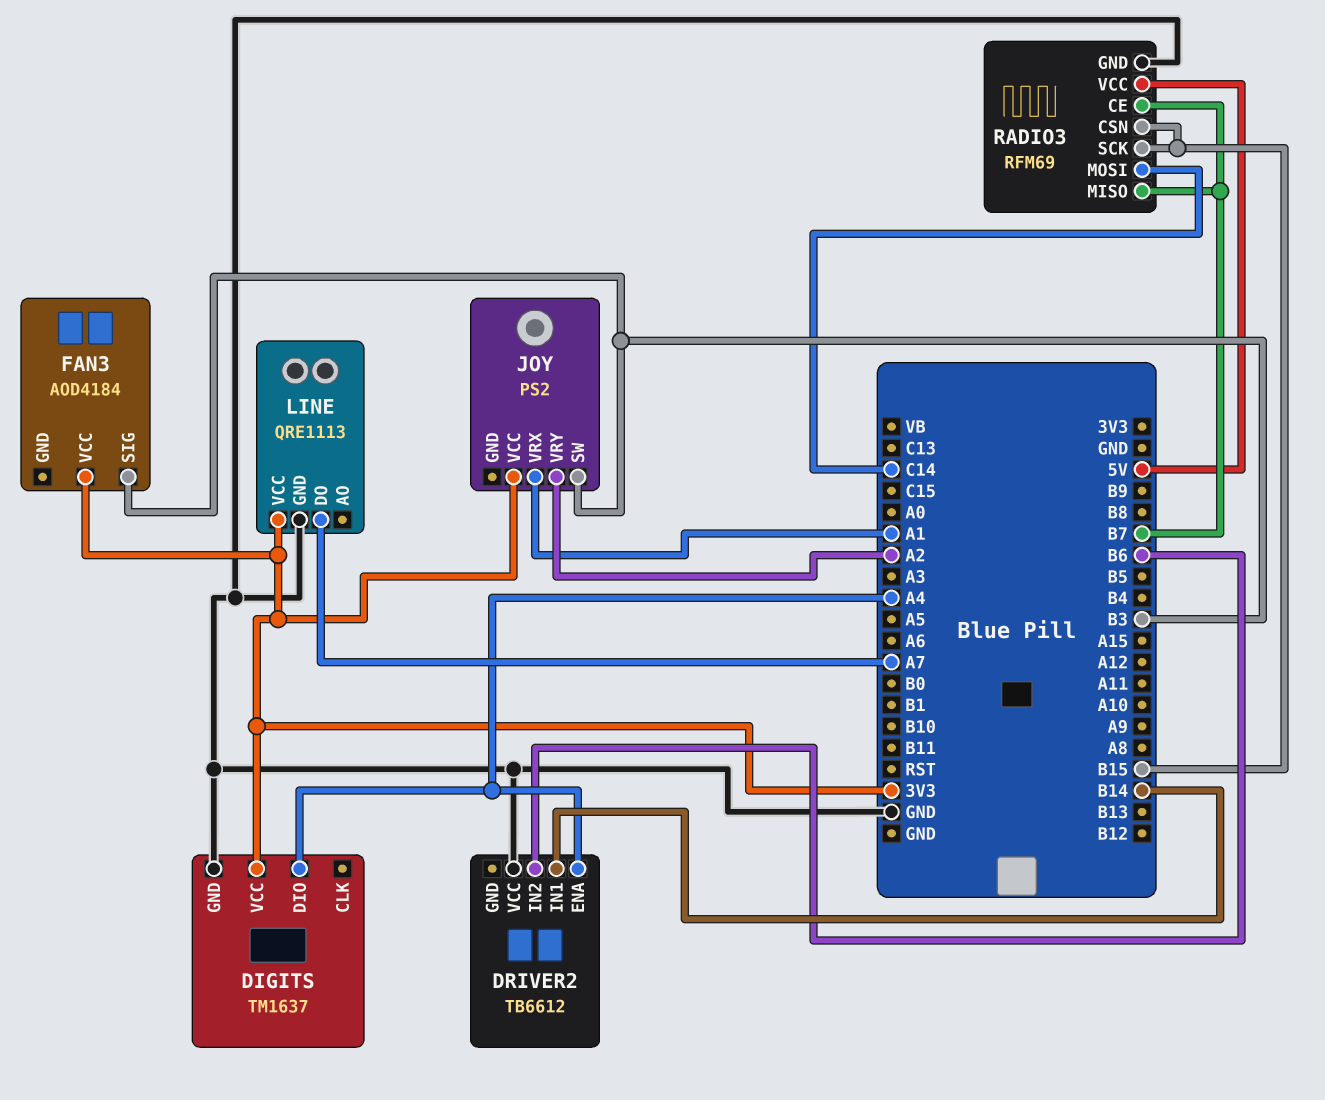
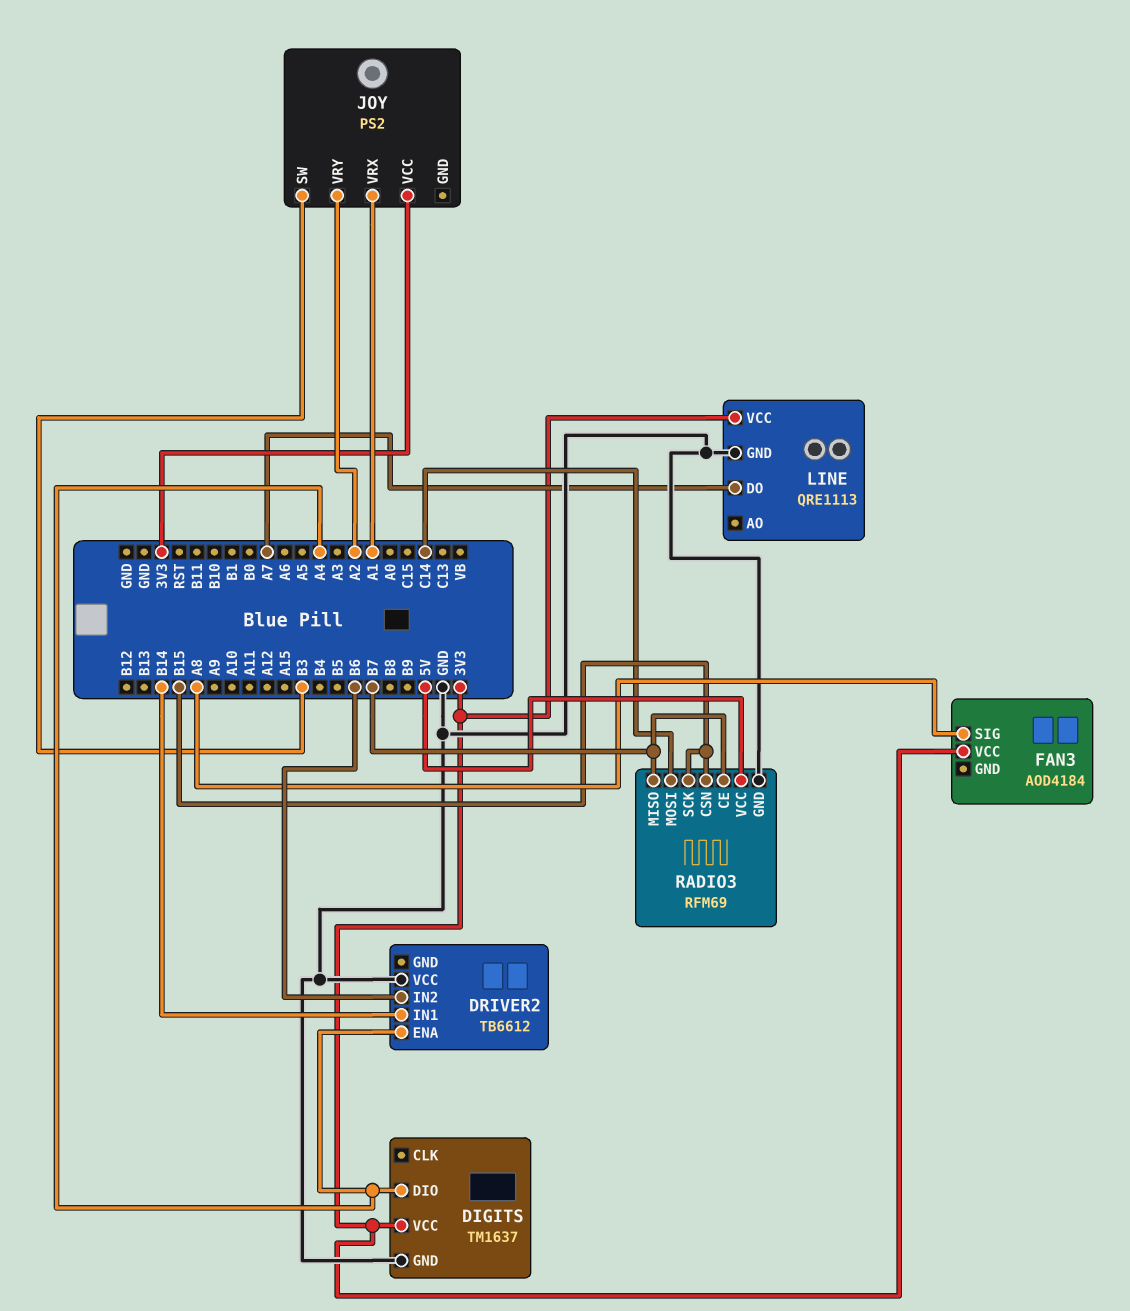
FAN3 pin SIG: B3 -> A8

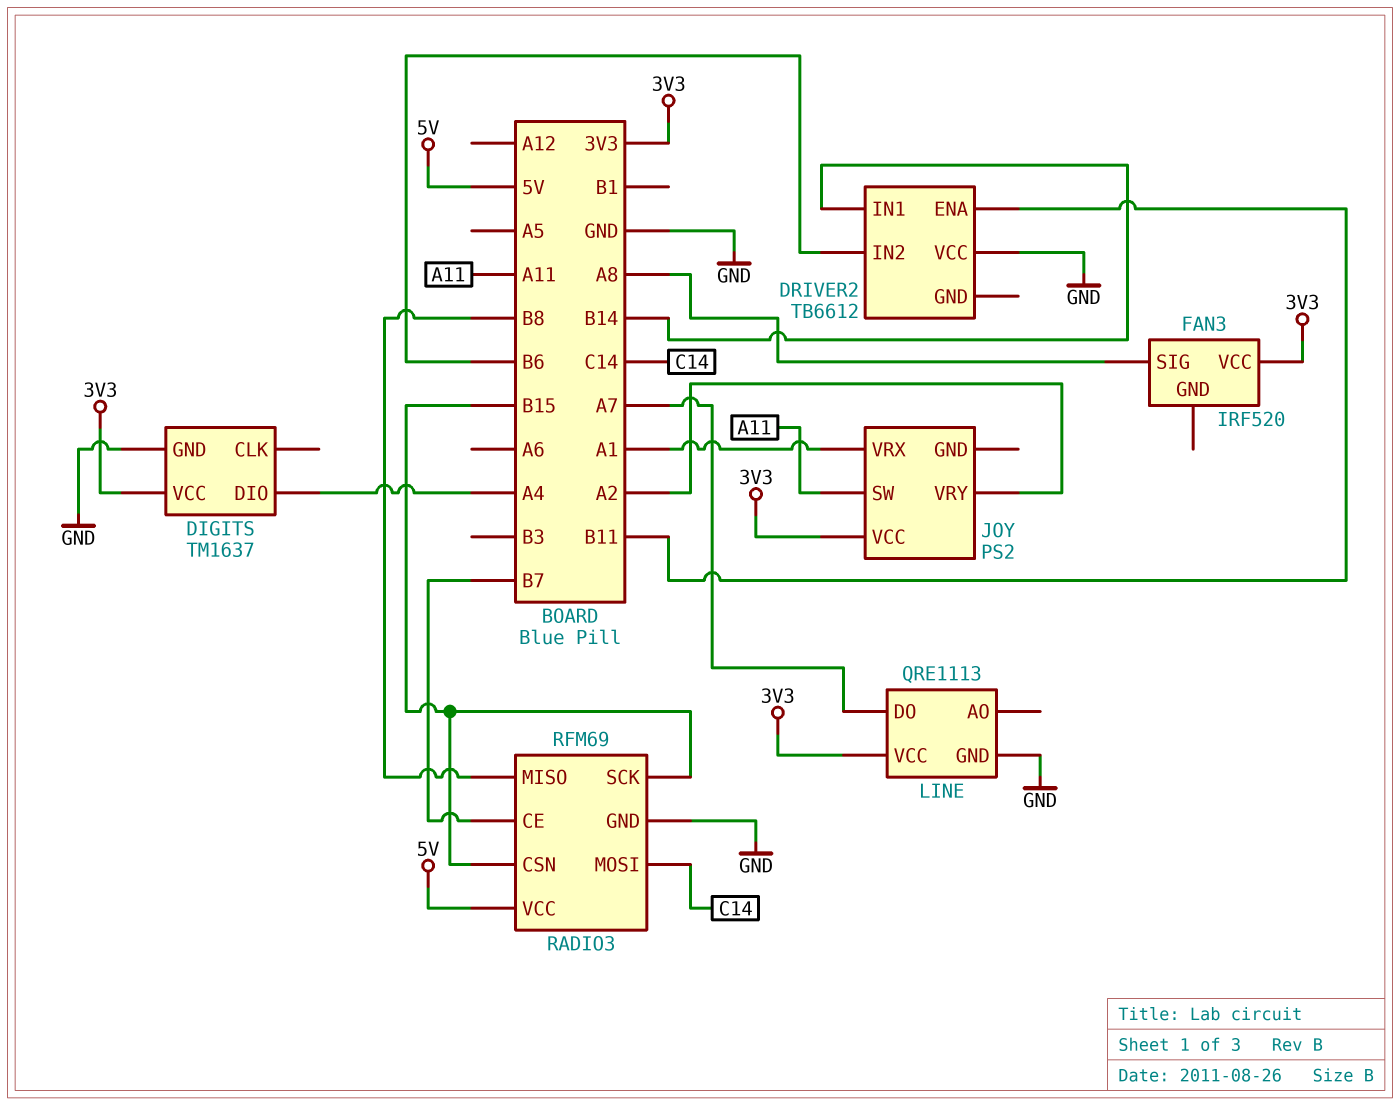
DRIVER2 pin ENA: A4 -> B11
FAN3: AOD4184 -> IRF520
JOY pin SW: B3 -> A11
RADIO3 pin MISO: B7 -> B8

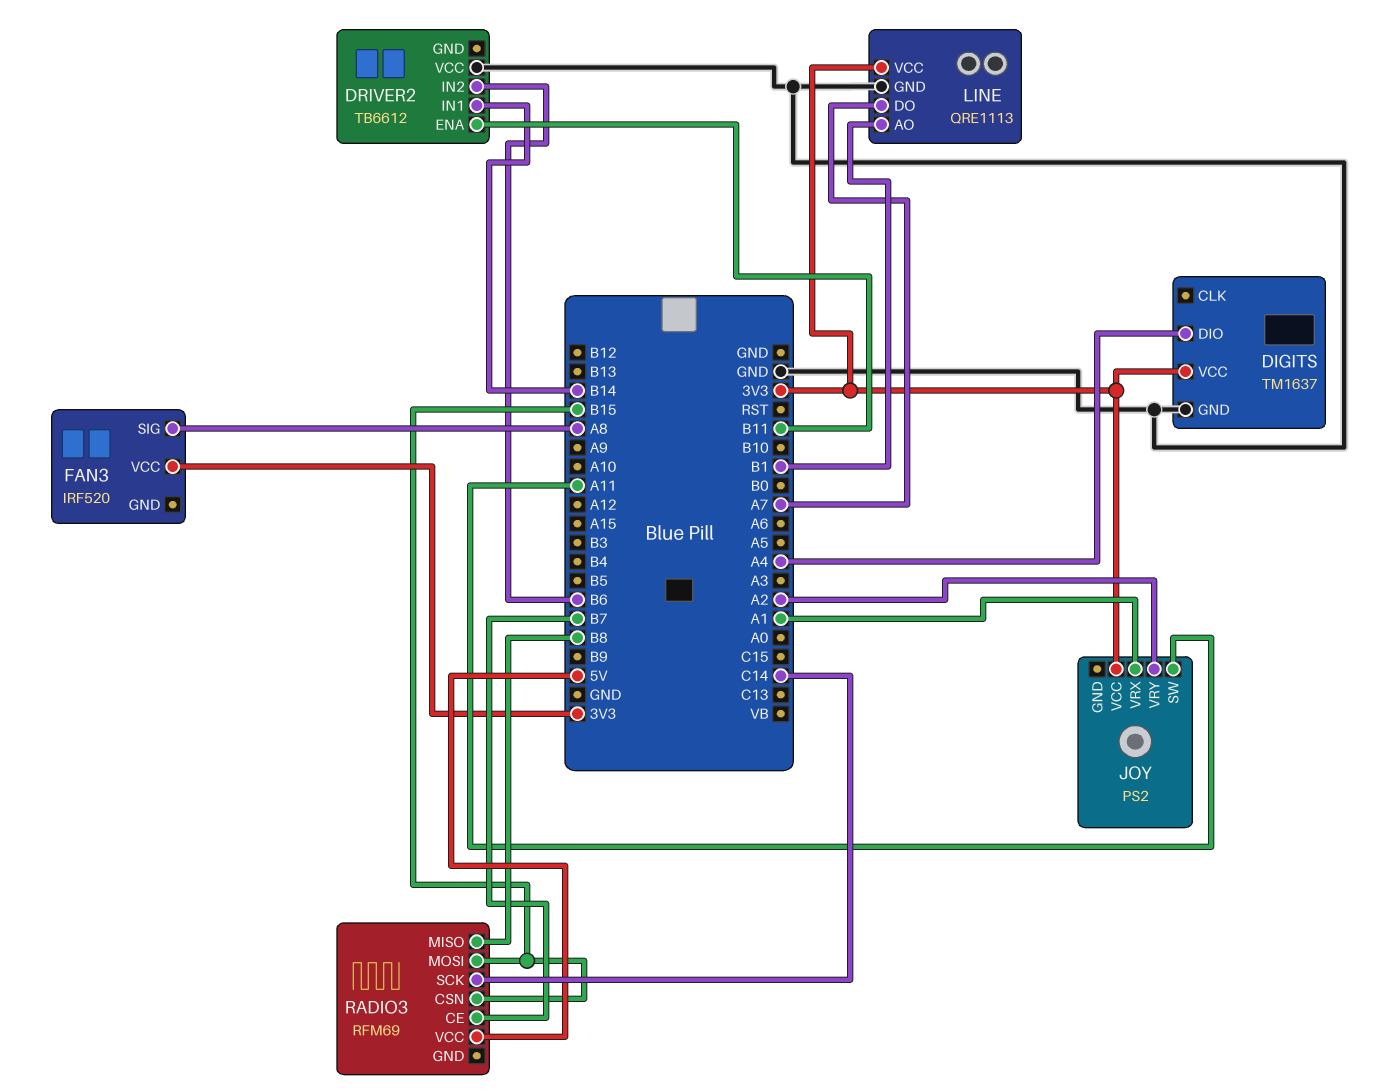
LINE pin AO: none -> B1
RADIO3 pin GND: GND -> none
RADIO3 pin MOSI: C14 -> B15
RADIO3 pin SCK: B15 -> C14

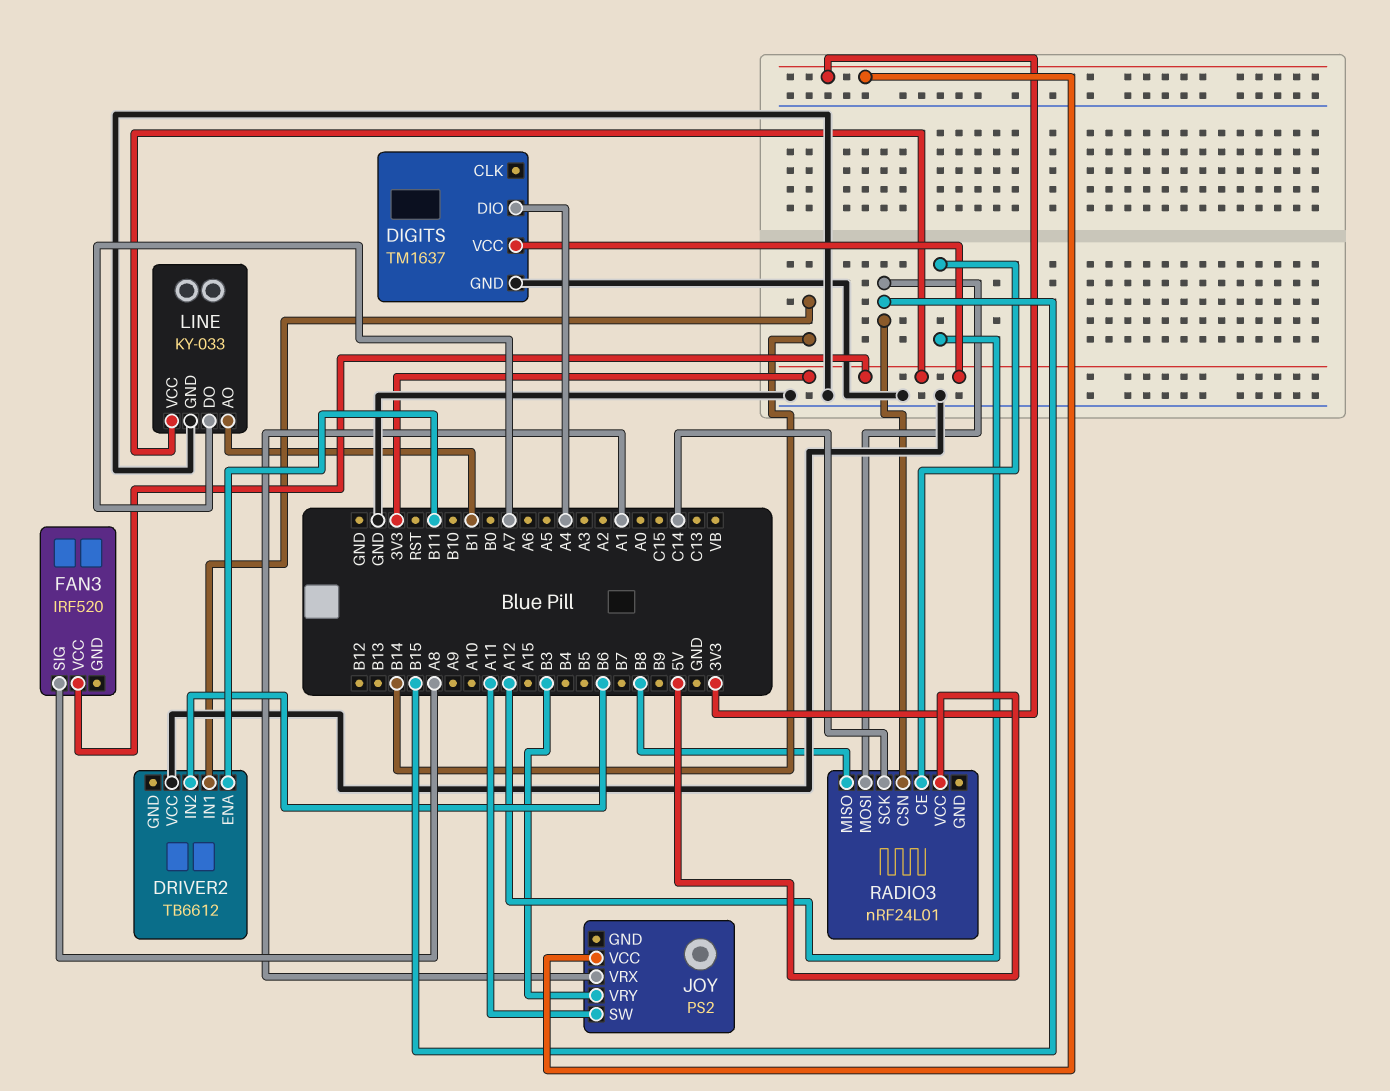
JOY pin VRY: A2 -> B3
LINE: QRE1113 -> KY-033
RADIO3: RFM69 -> nRF24L01
RADIO3 pin CE: B7 -> A12

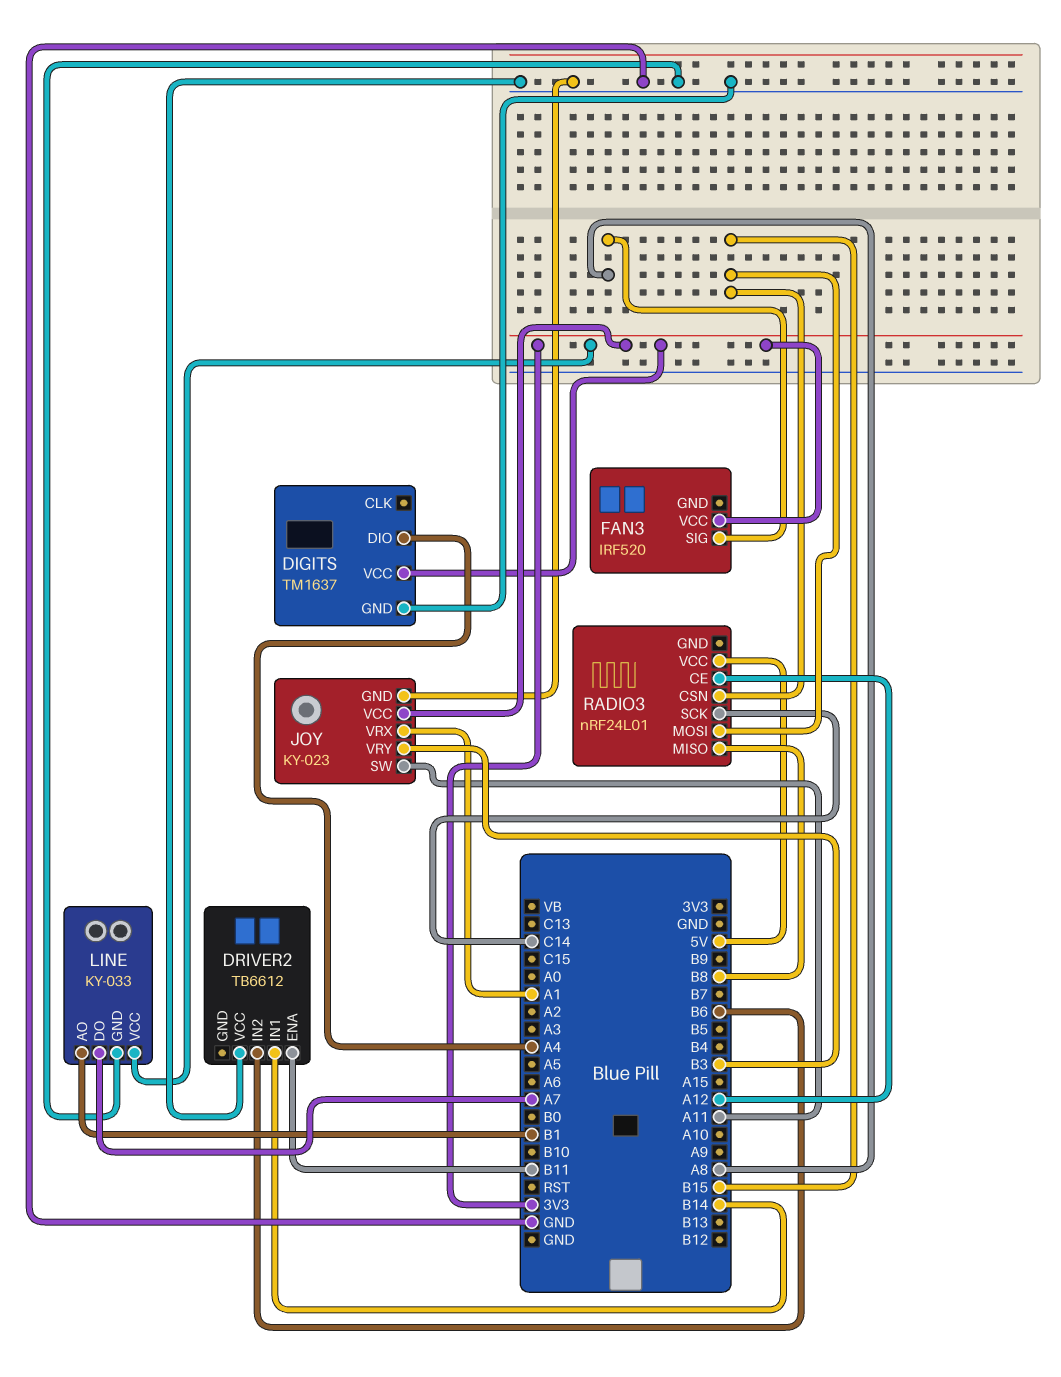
JOY: PS2 -> KY-023
JOY pin GND: none -> GND

